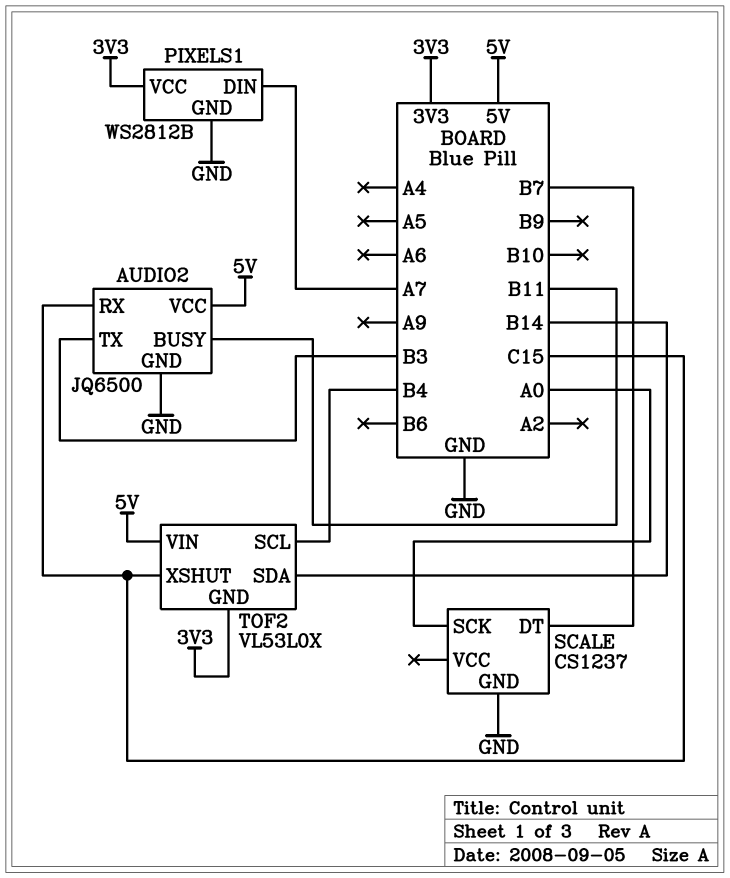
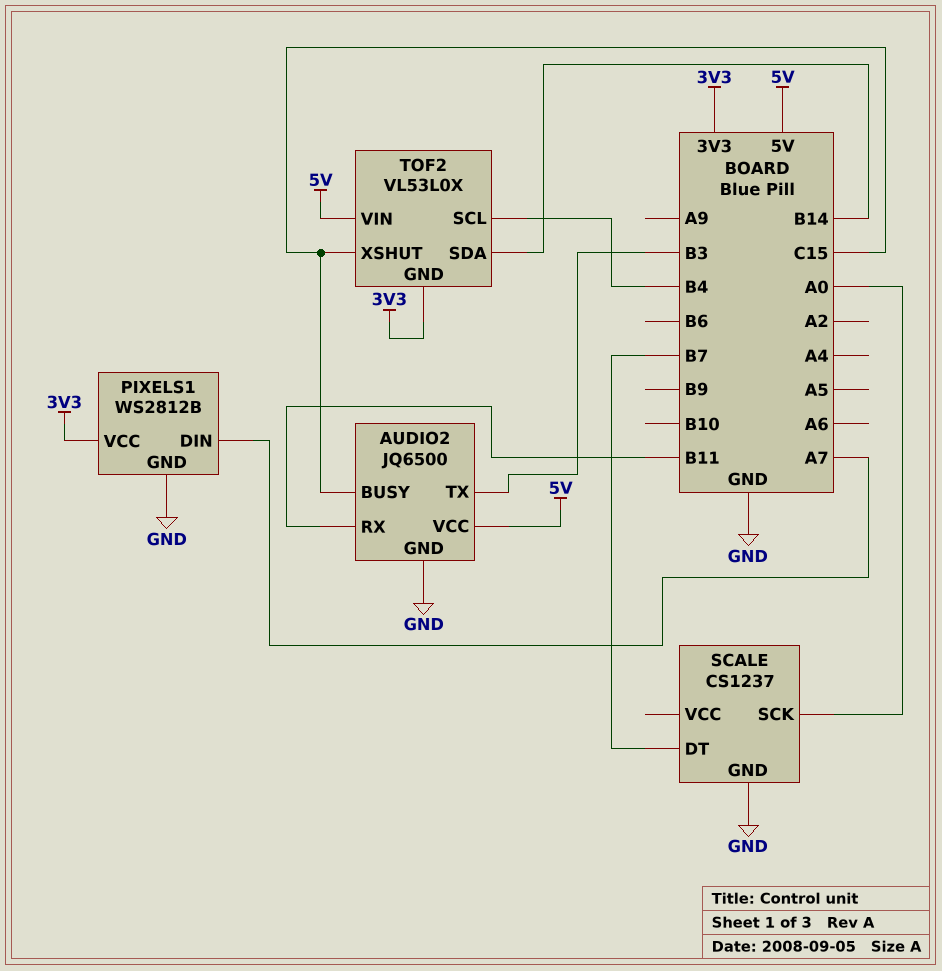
AUDIO2 pin BUSY: B11 -> C15
AUDIO2 pin RX: C15 -> B11

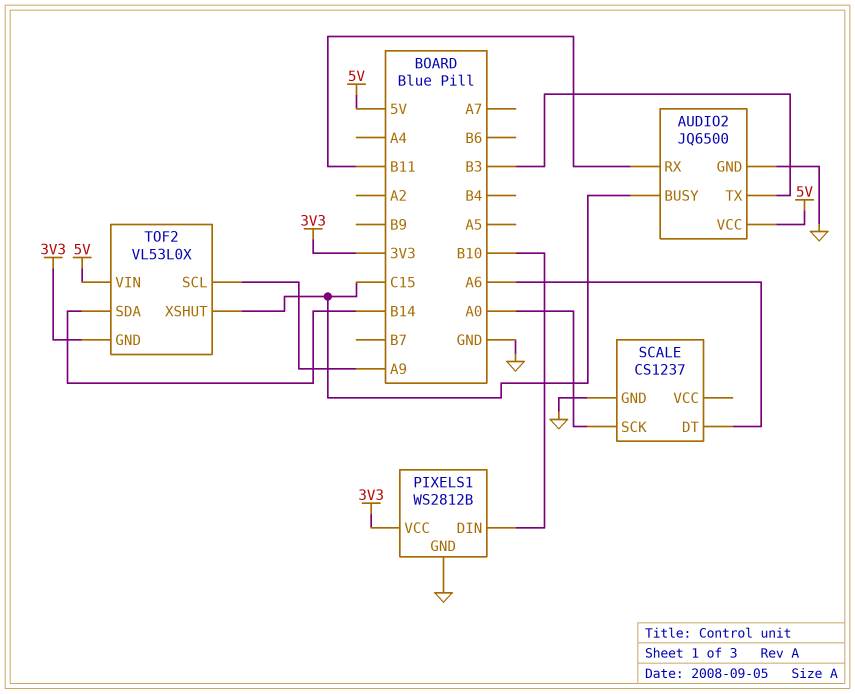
PIXELS1 pin DIN: A7 -> B10
SCALE pin DT: B7 -> A6
TOF2 pin SCL: B4 -> A9

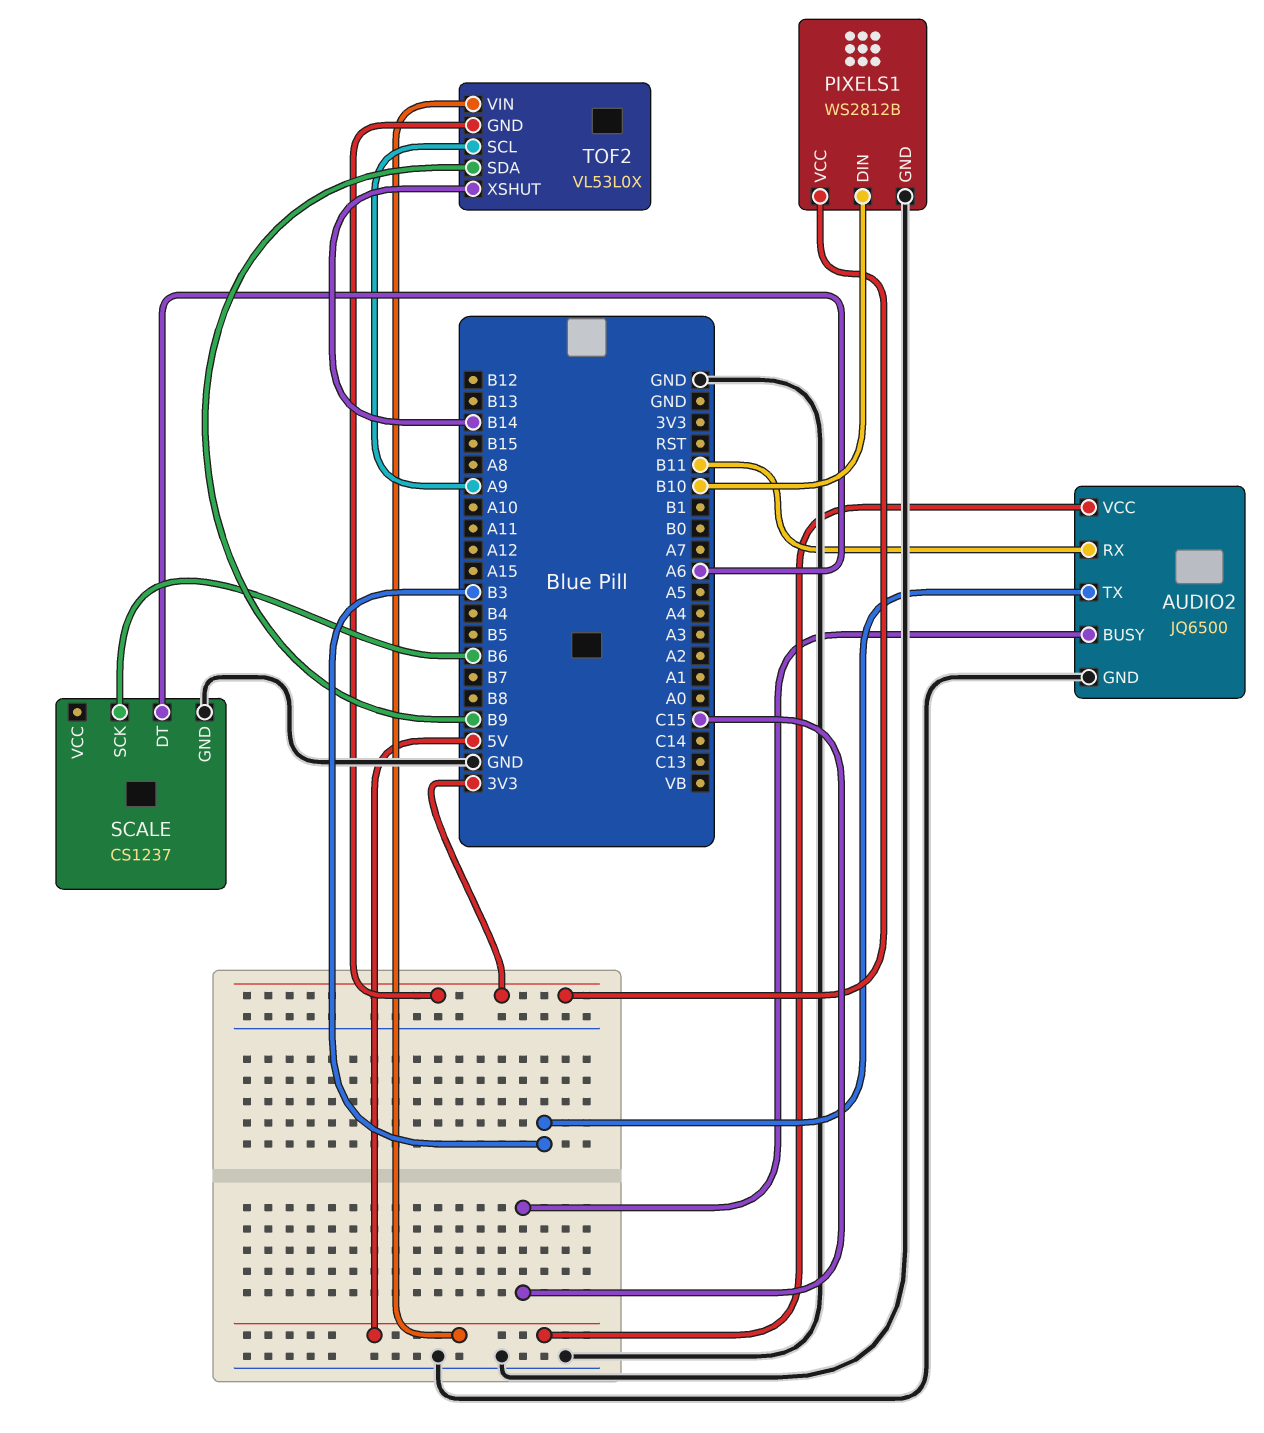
SCALE pin SCK: A0 -> B6
TOF2 pin SDA: B14 -> B9
TOF2 pin XSHUT: C15 -> B14

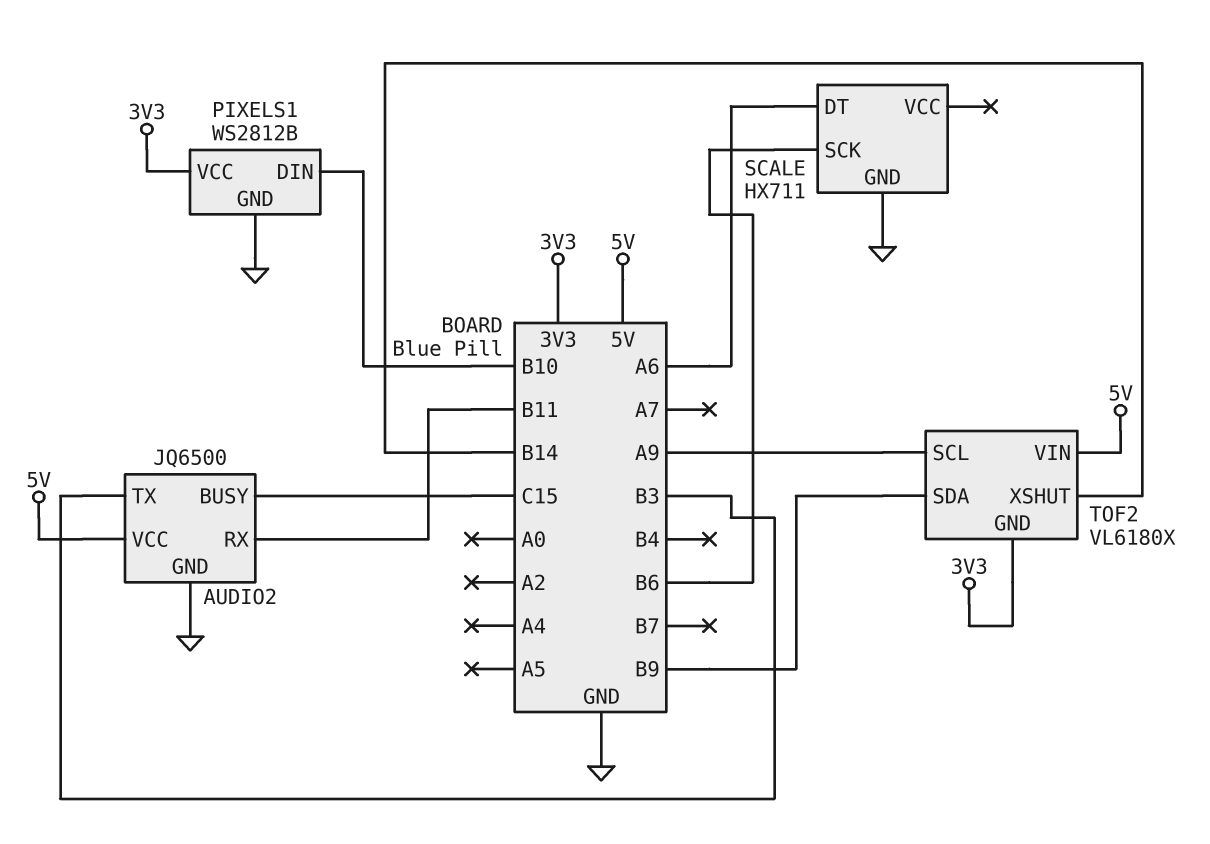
SCALE: CS1237 -> HX711
TOF2: VL53L0X -> VL6180X

